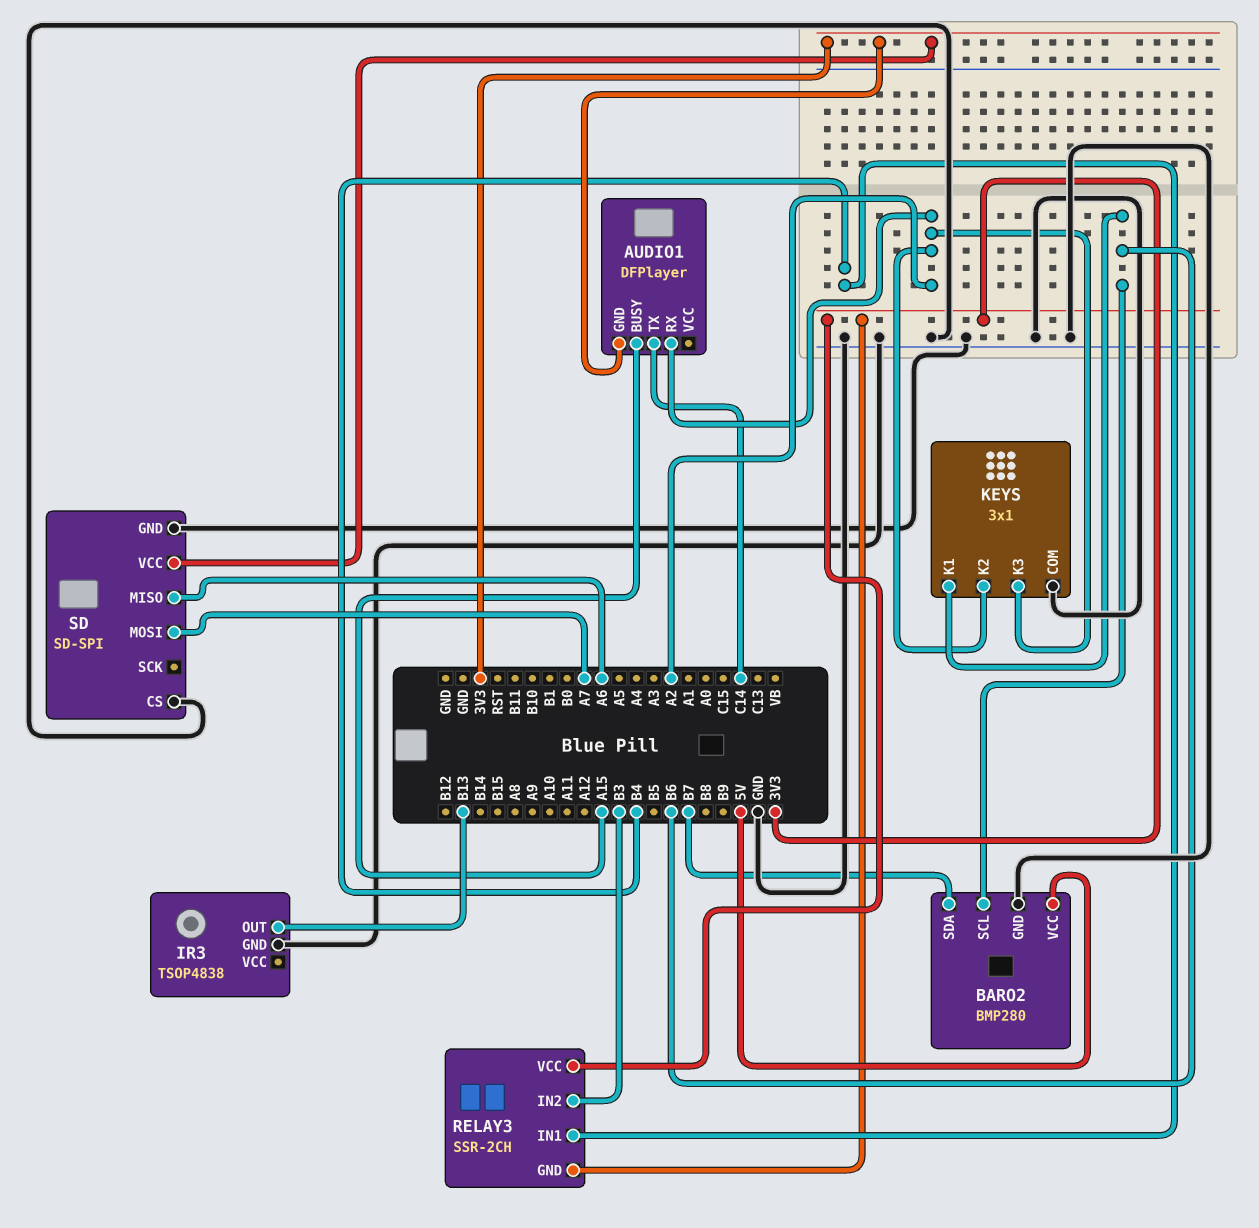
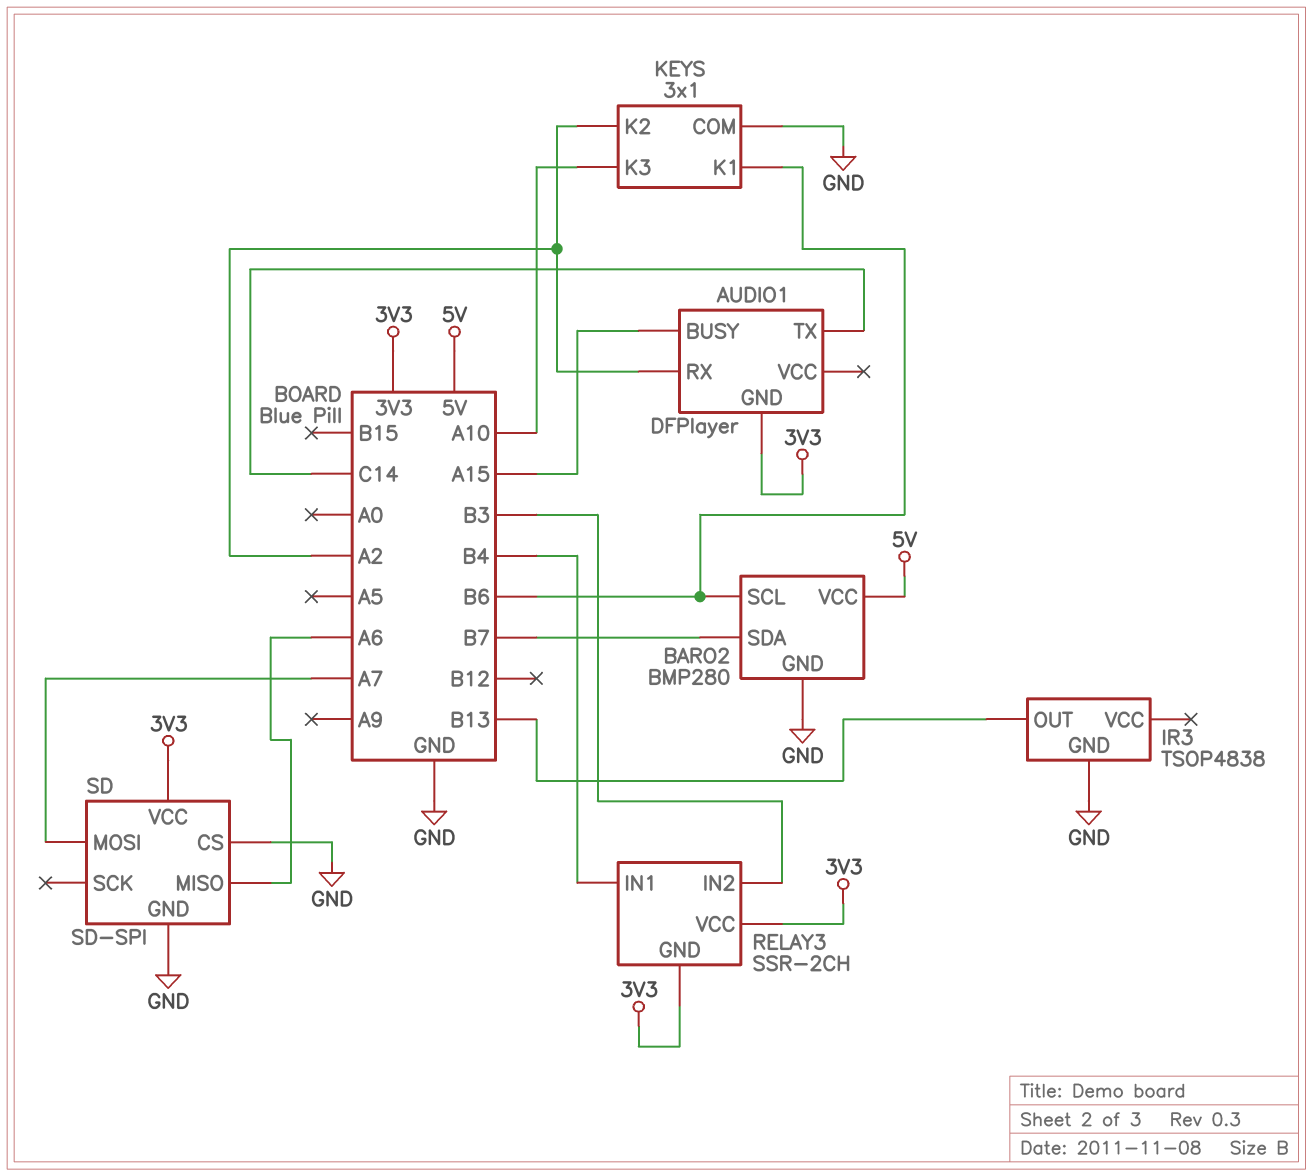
KEYS pin K3: A2 -> A10

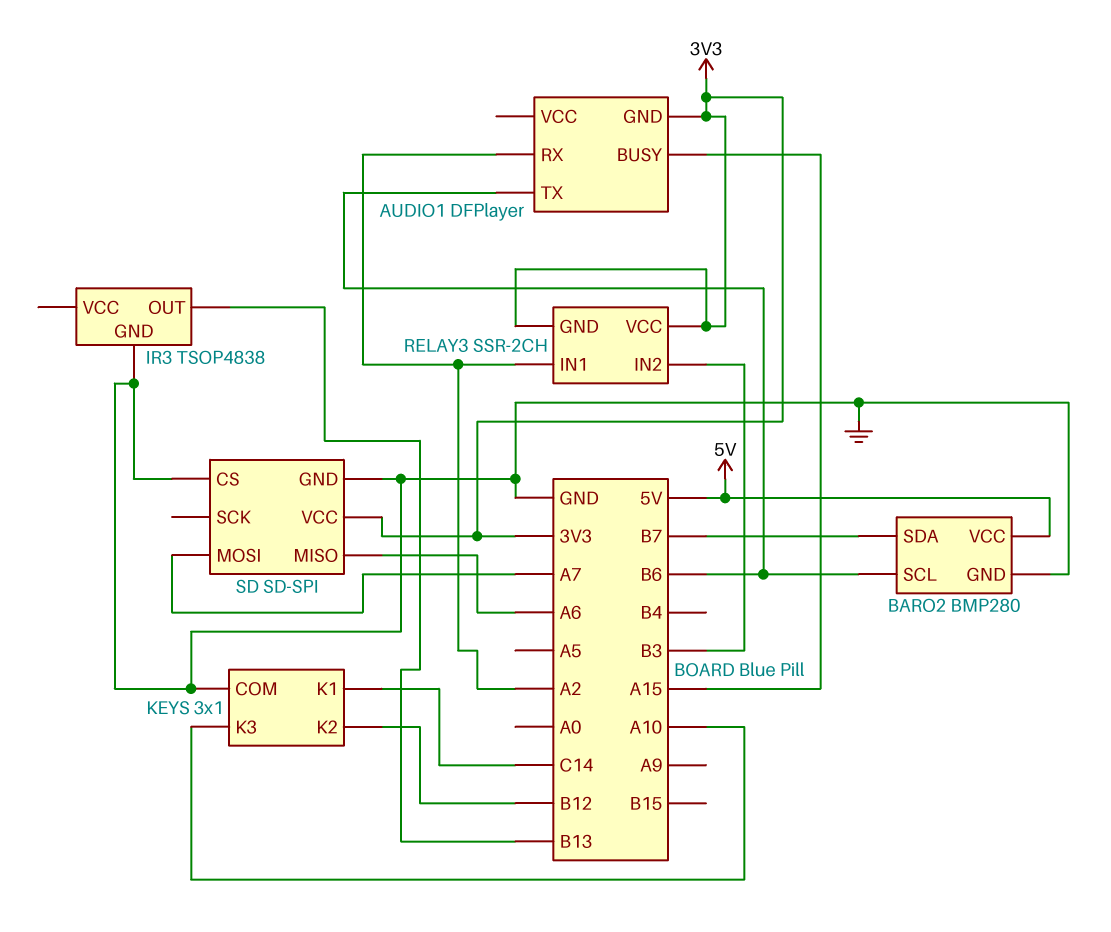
AUDIO1 pin TX: C14 -> B6
KEYS pin K1: B6 -> C14
KEYS pin K2: A2 -> B12
RELAY3 pin IN1: B4 -> A2

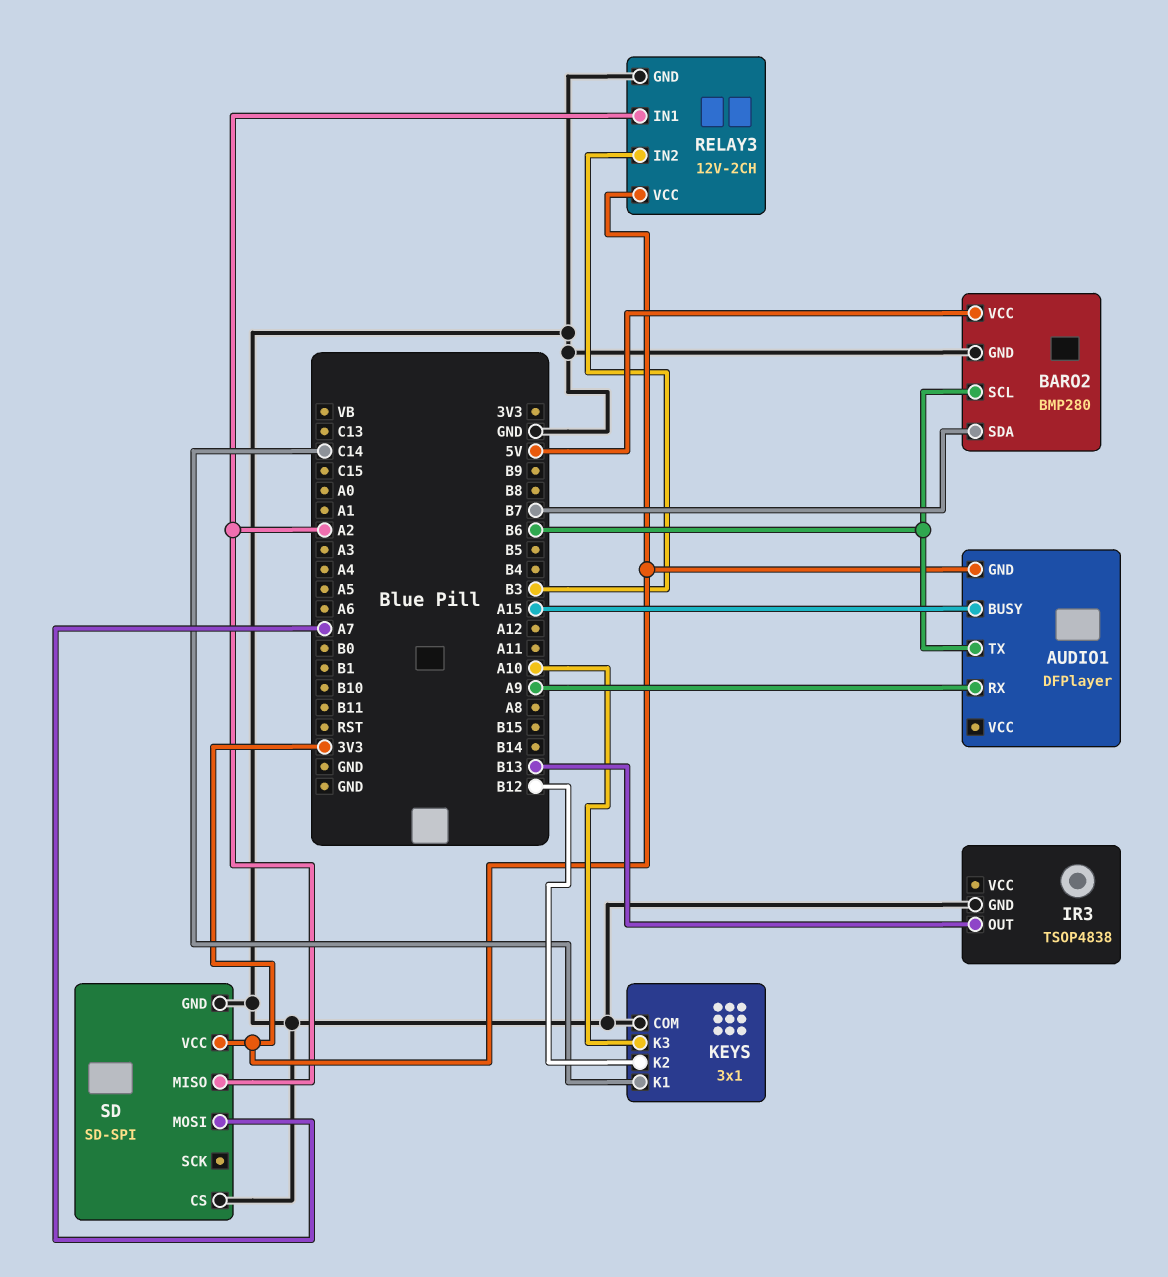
AUDIO1 pin RX: A2 -> A9
RELAY3: SSR-2CH -> 12V-2CH
RELAY3 pin GND: 3V3 -> GND
SD pin MISO: A6 -> A2

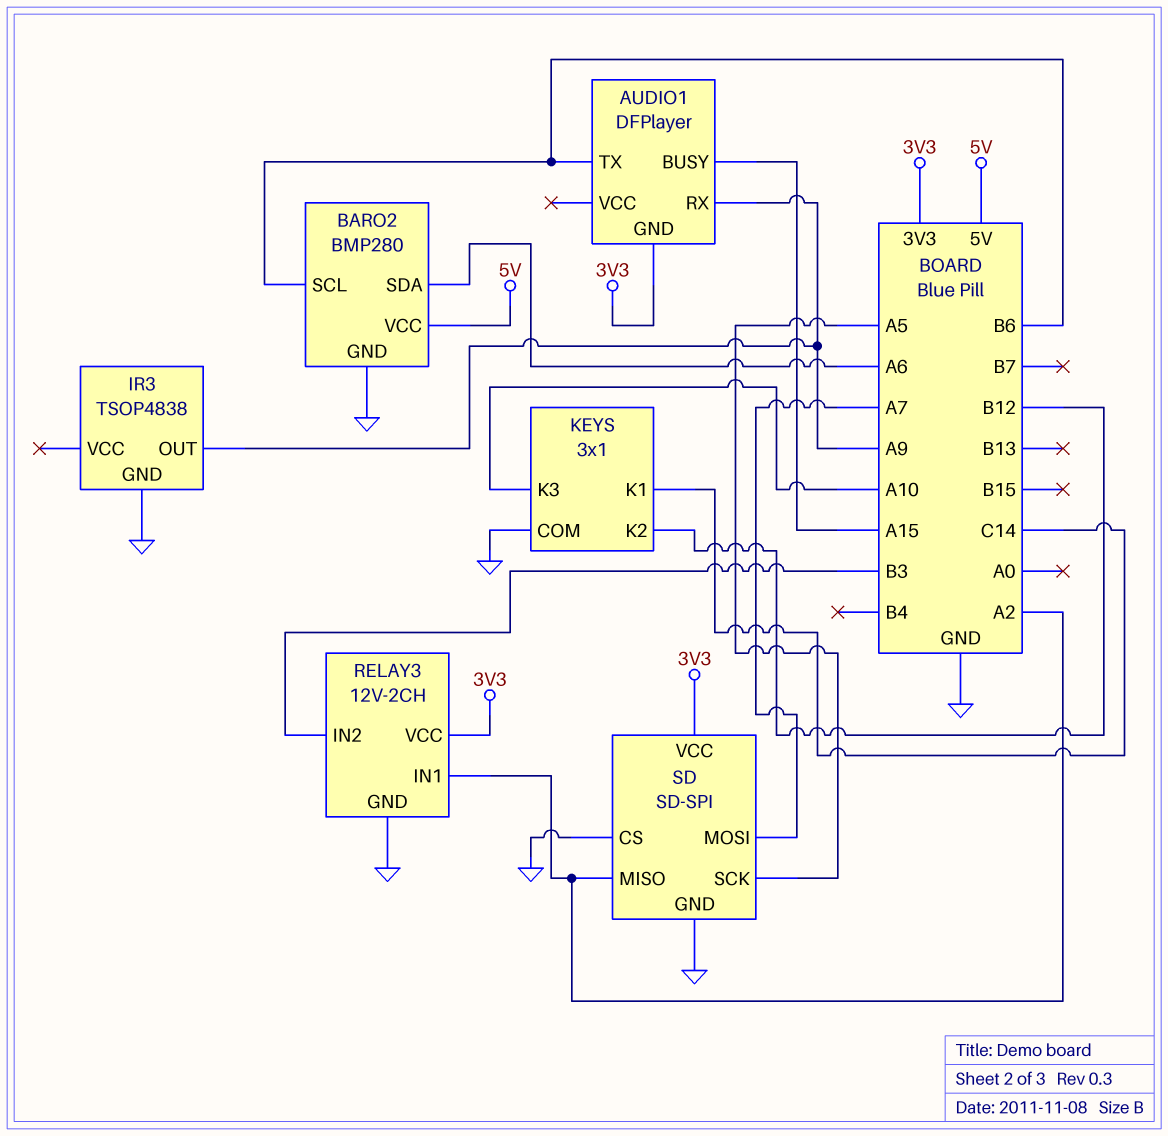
BARO2 pin SDA: B7 -> A6
IR3 pin OUT: B13 -> A9
SD pin SCK: none -> A5

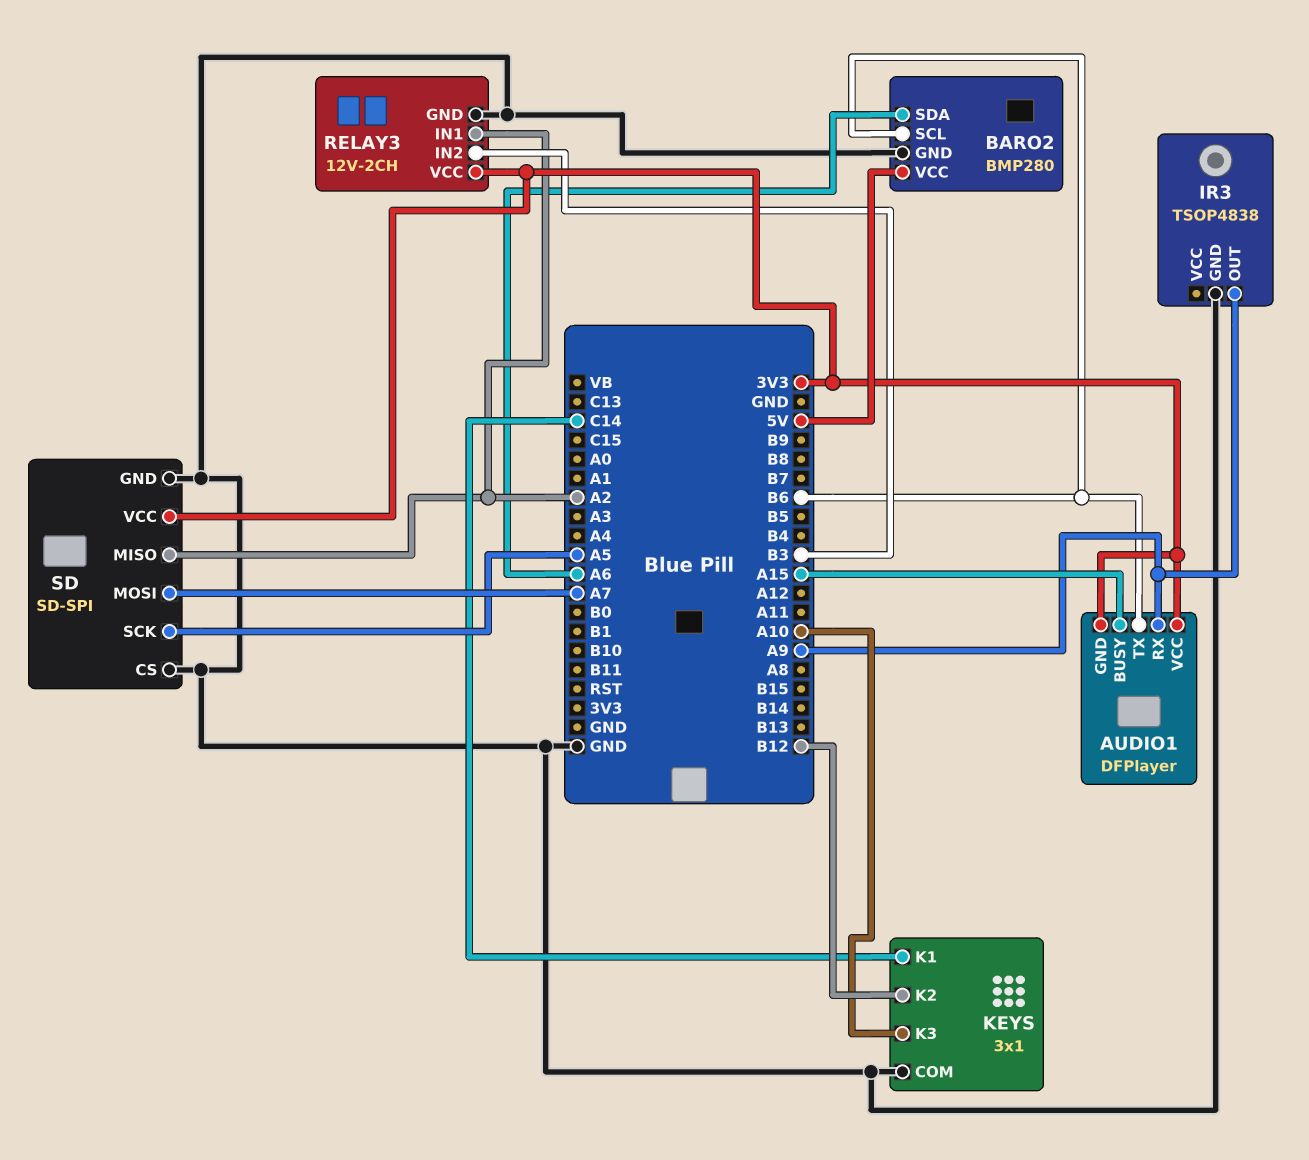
AUDIO1 pin VCC: none -> 3V3

